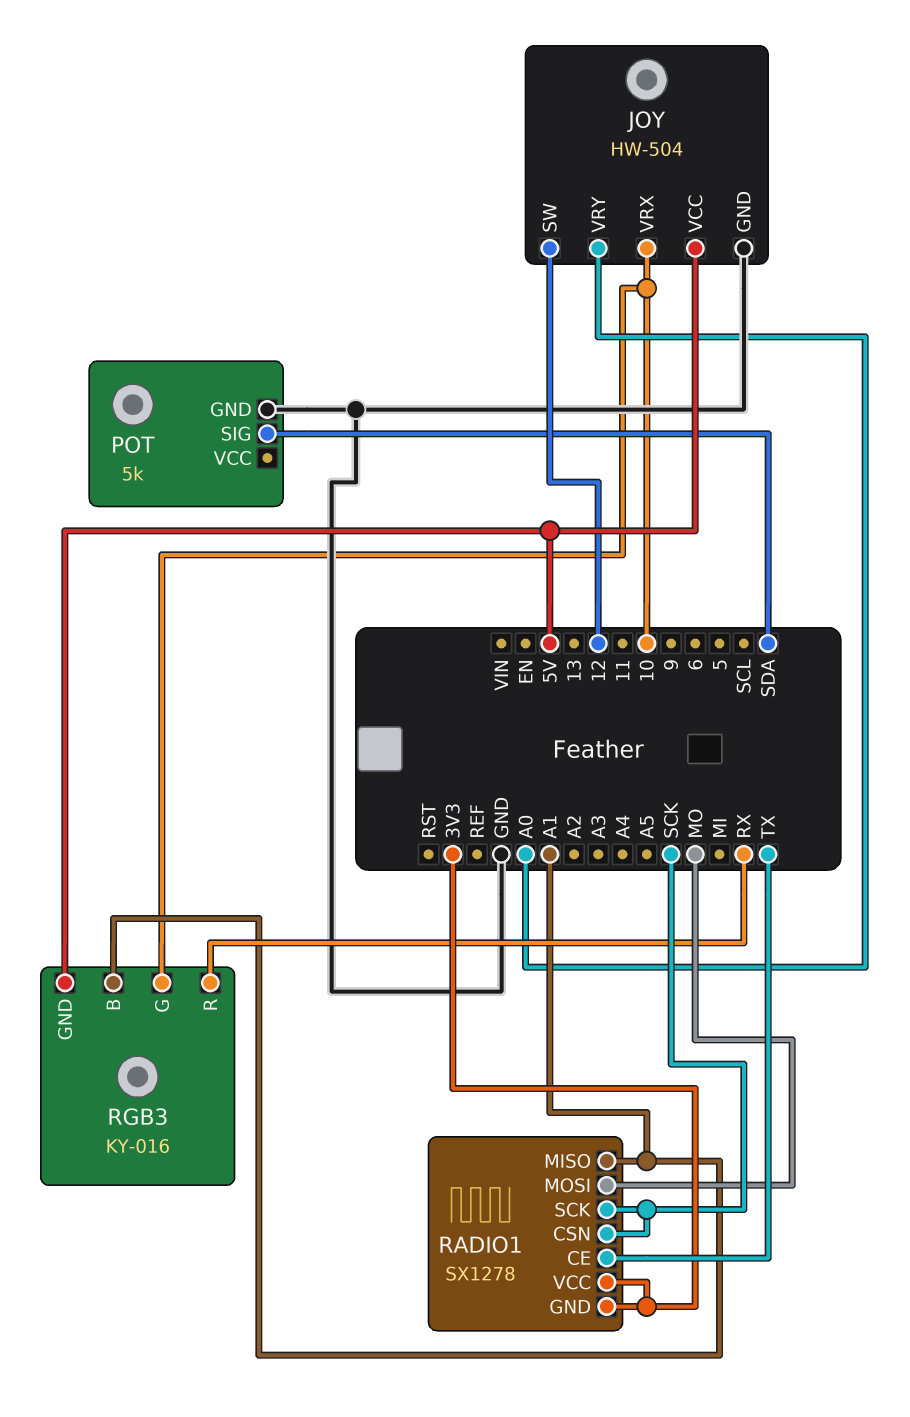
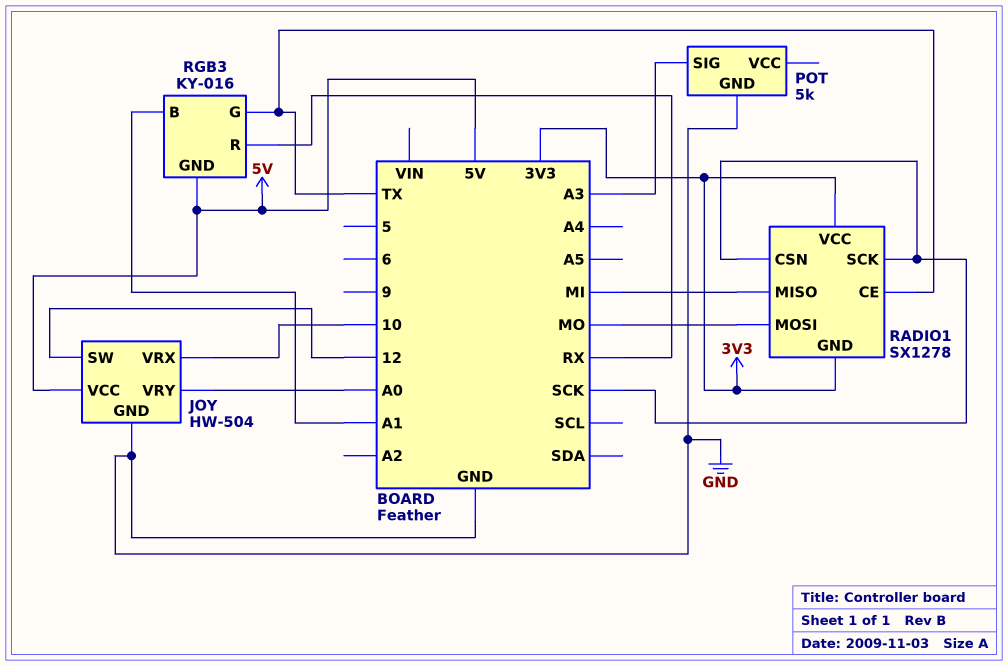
POT pin SIG: SDA -> A3
RADIO1 pin MISO: A1 -> MI
RGB3 pin G: 10 -> TX

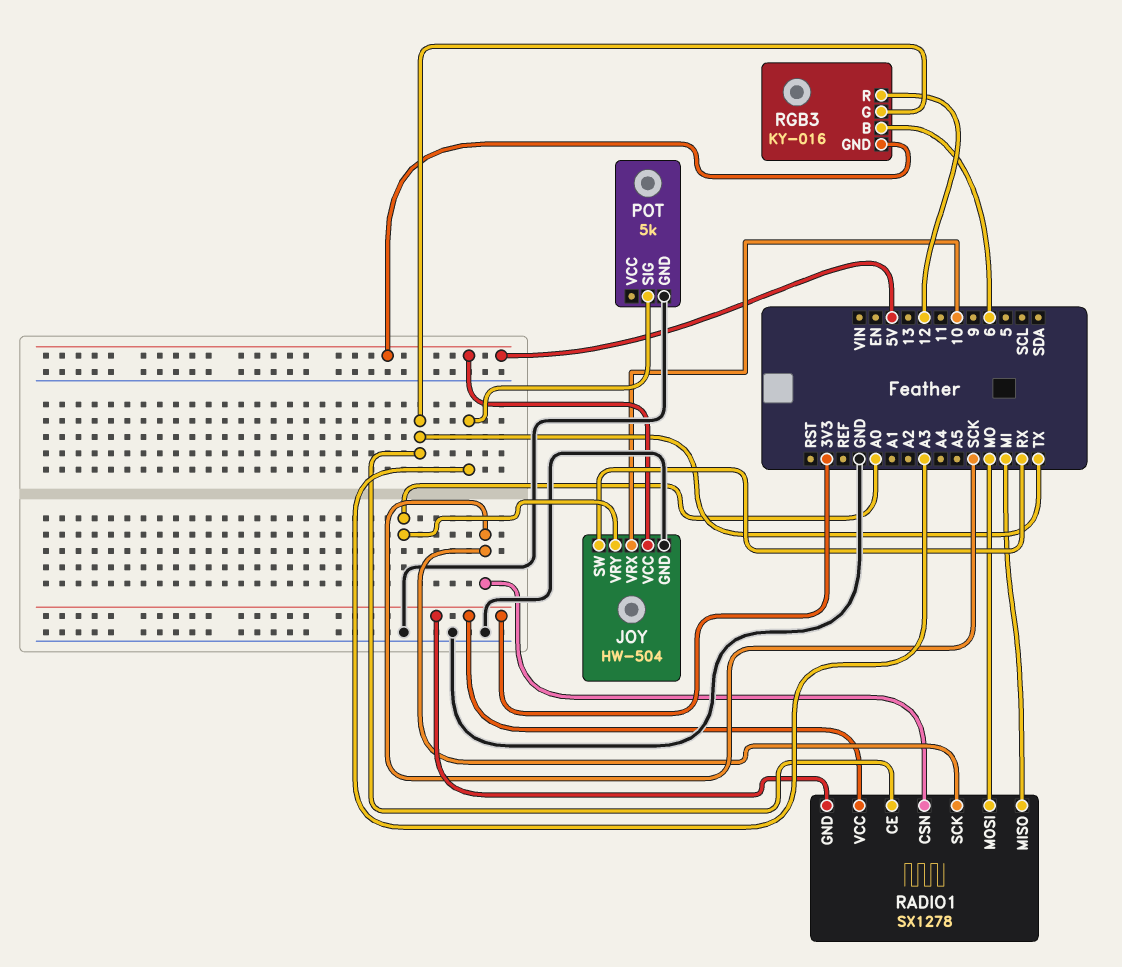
JOY pin SW: 12 -> RX
RGB3 pin B: A1 -> 6
RGB3 pin R: RX -> 12

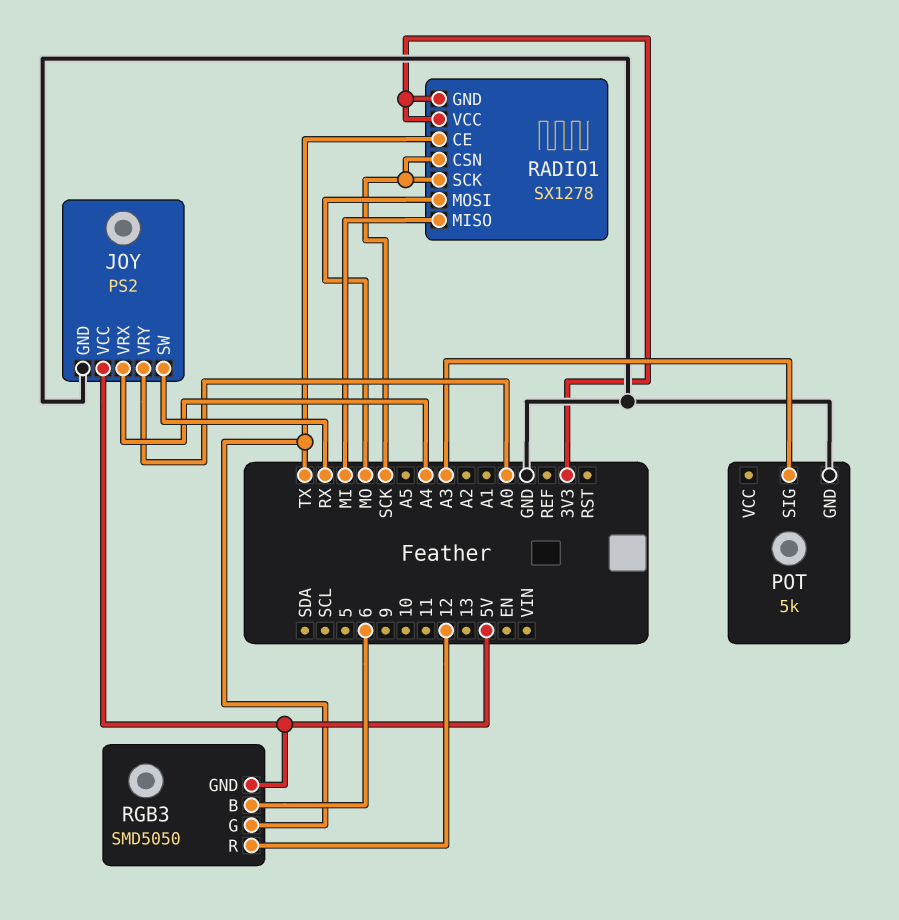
JOY: HW-504 -> PS2
JOY pin VRX: 10 -> A4
RGB3: KY-016 -> SMD5050

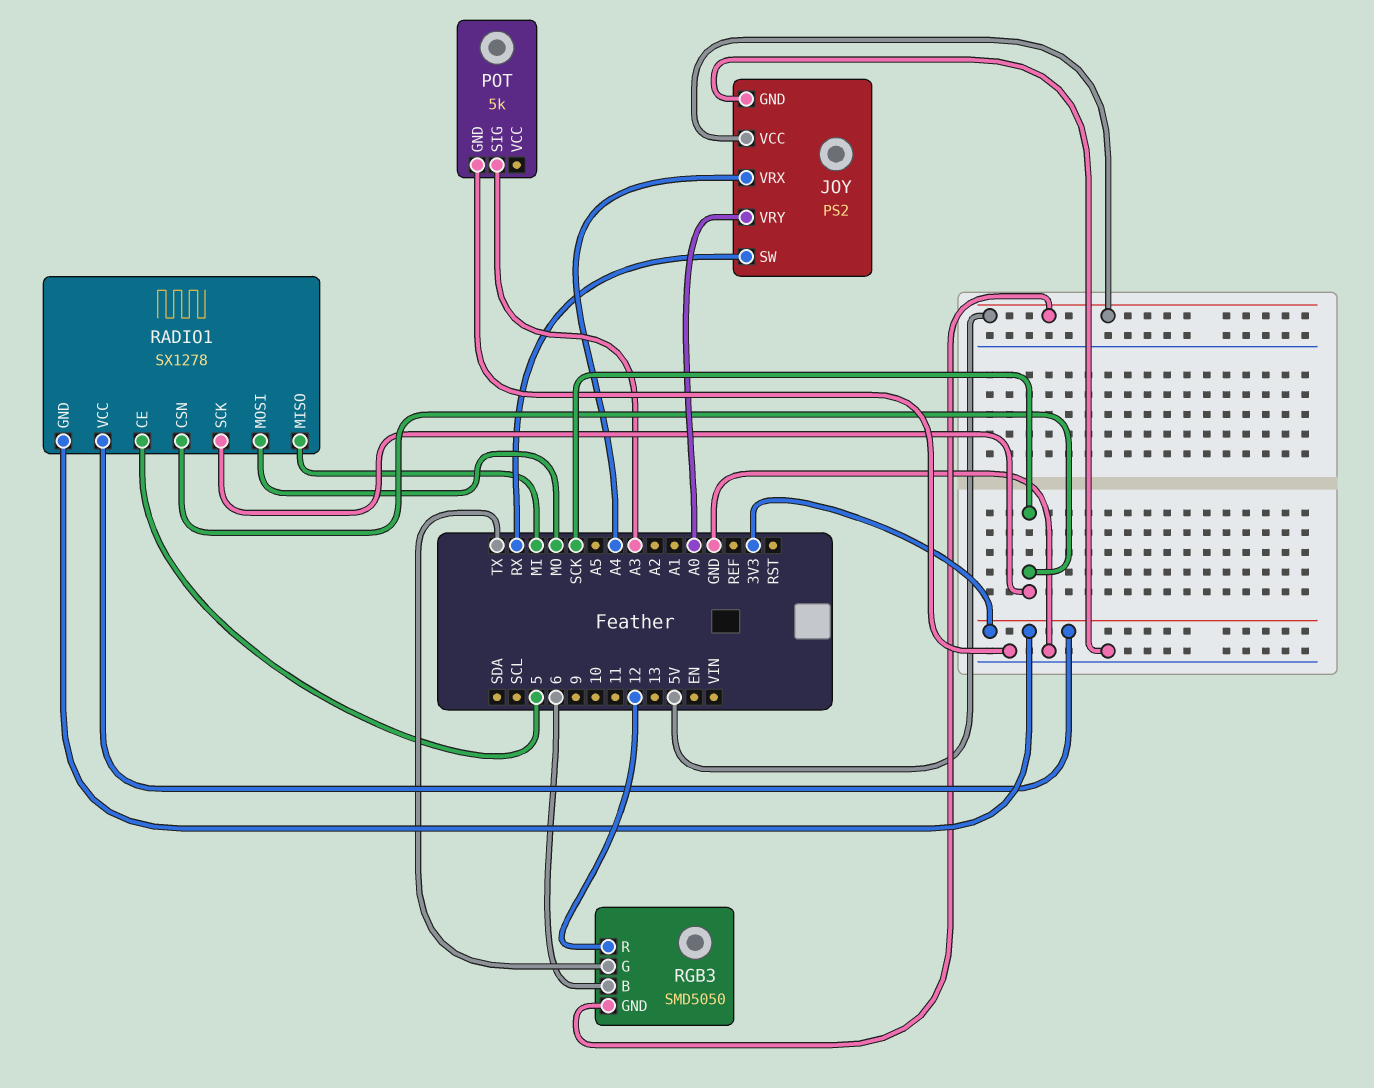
RADIO1 pin CE: TX -> 5

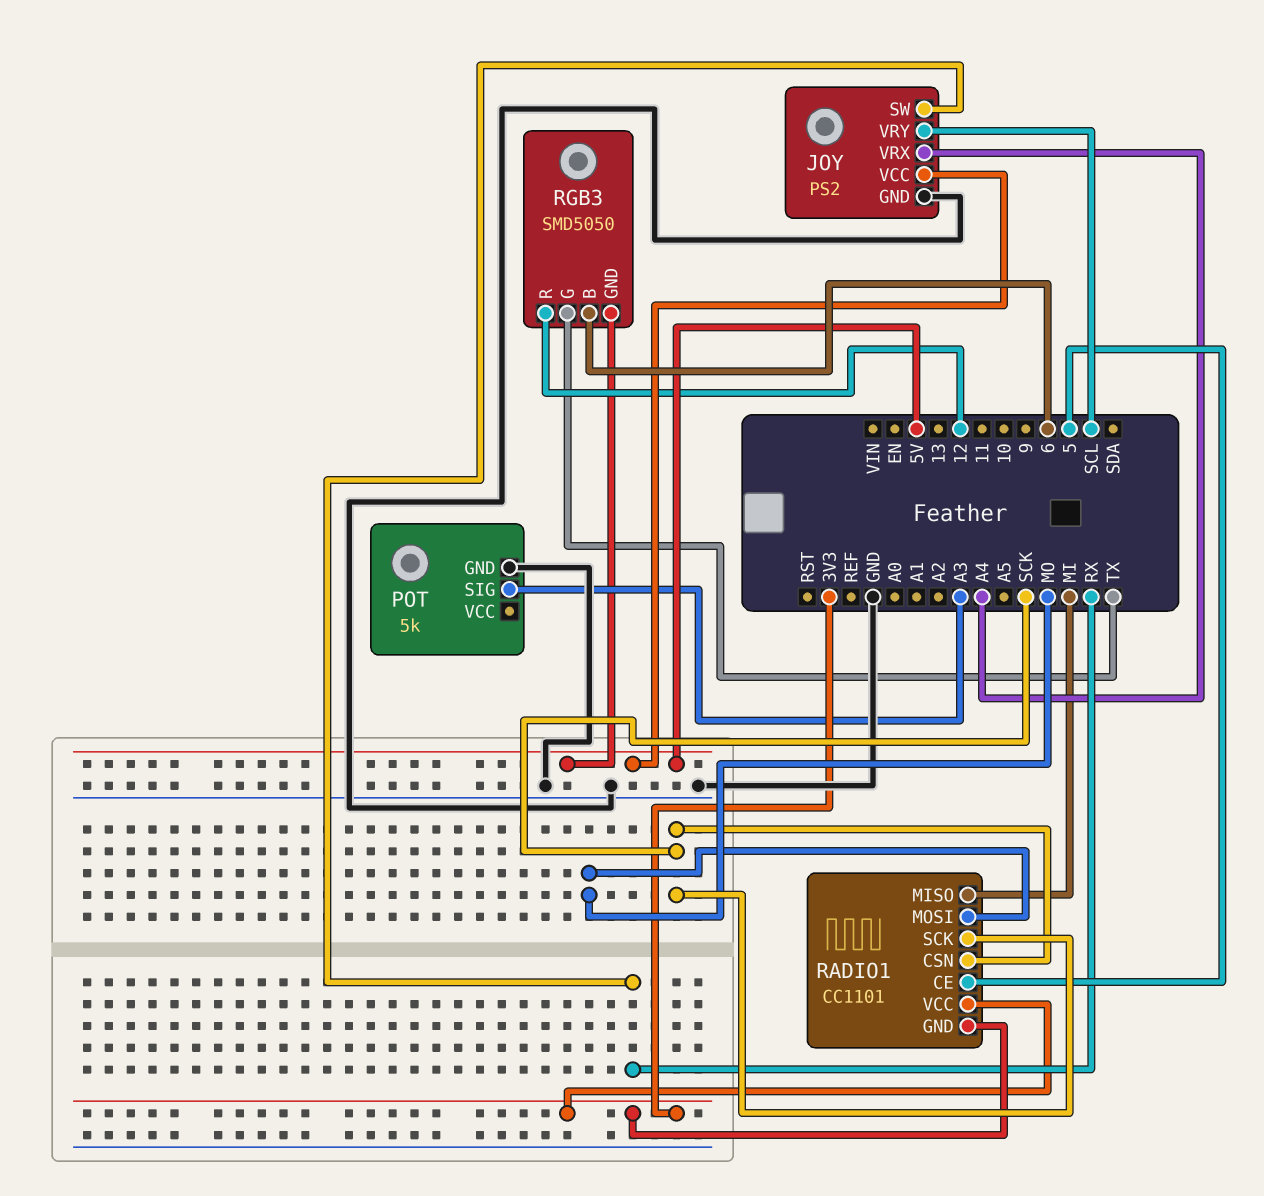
JOY pin VRY: A0 -> SCL
RADIO1: SX1278 -> CC1101

